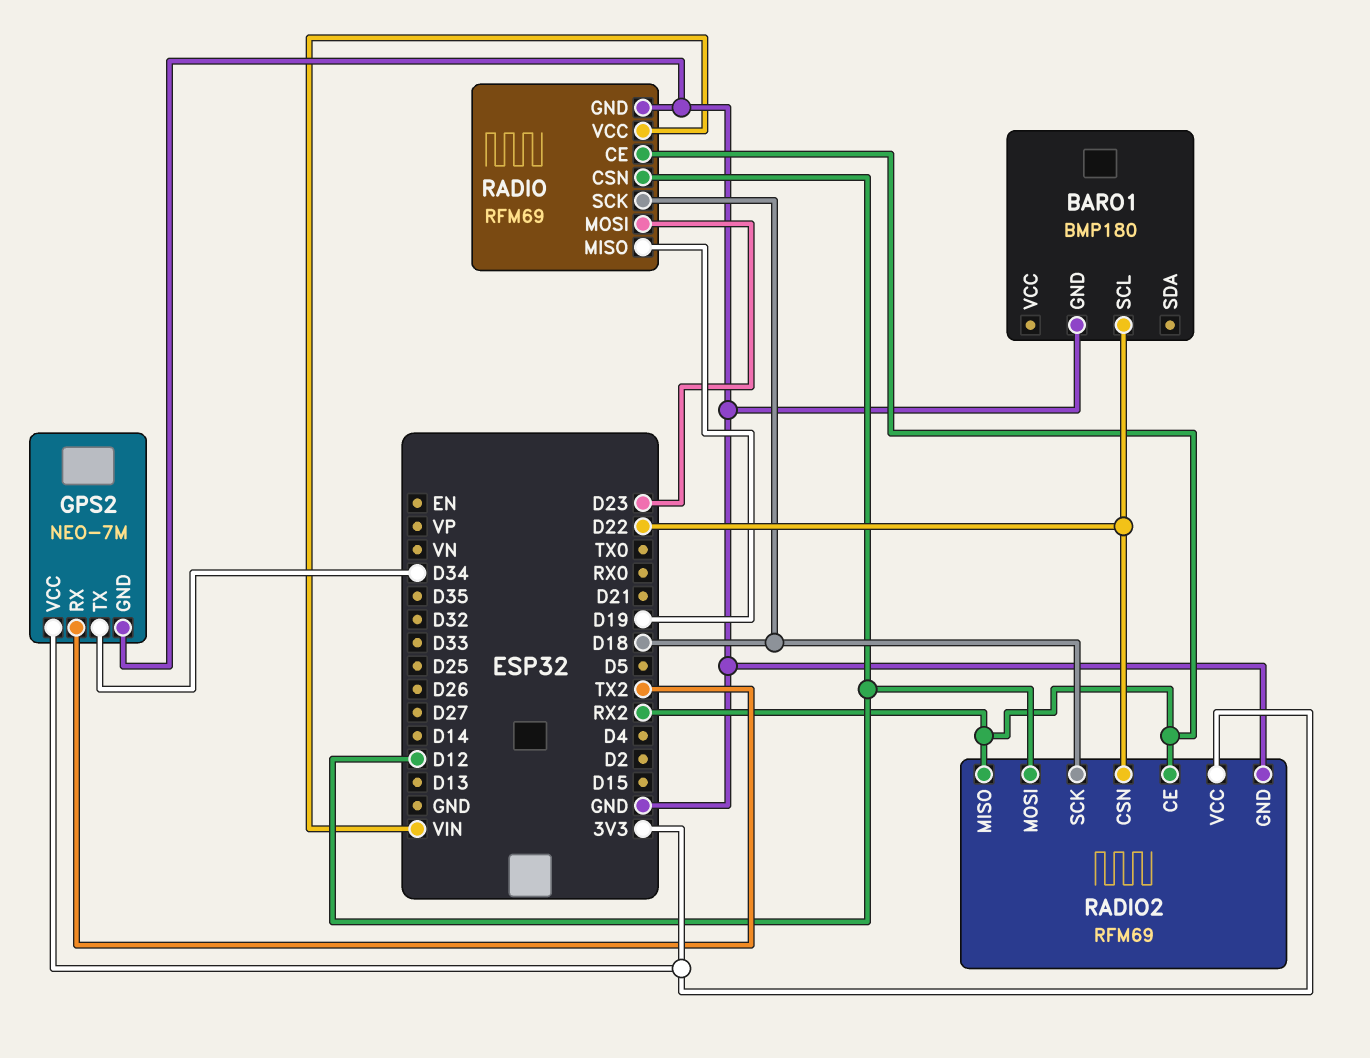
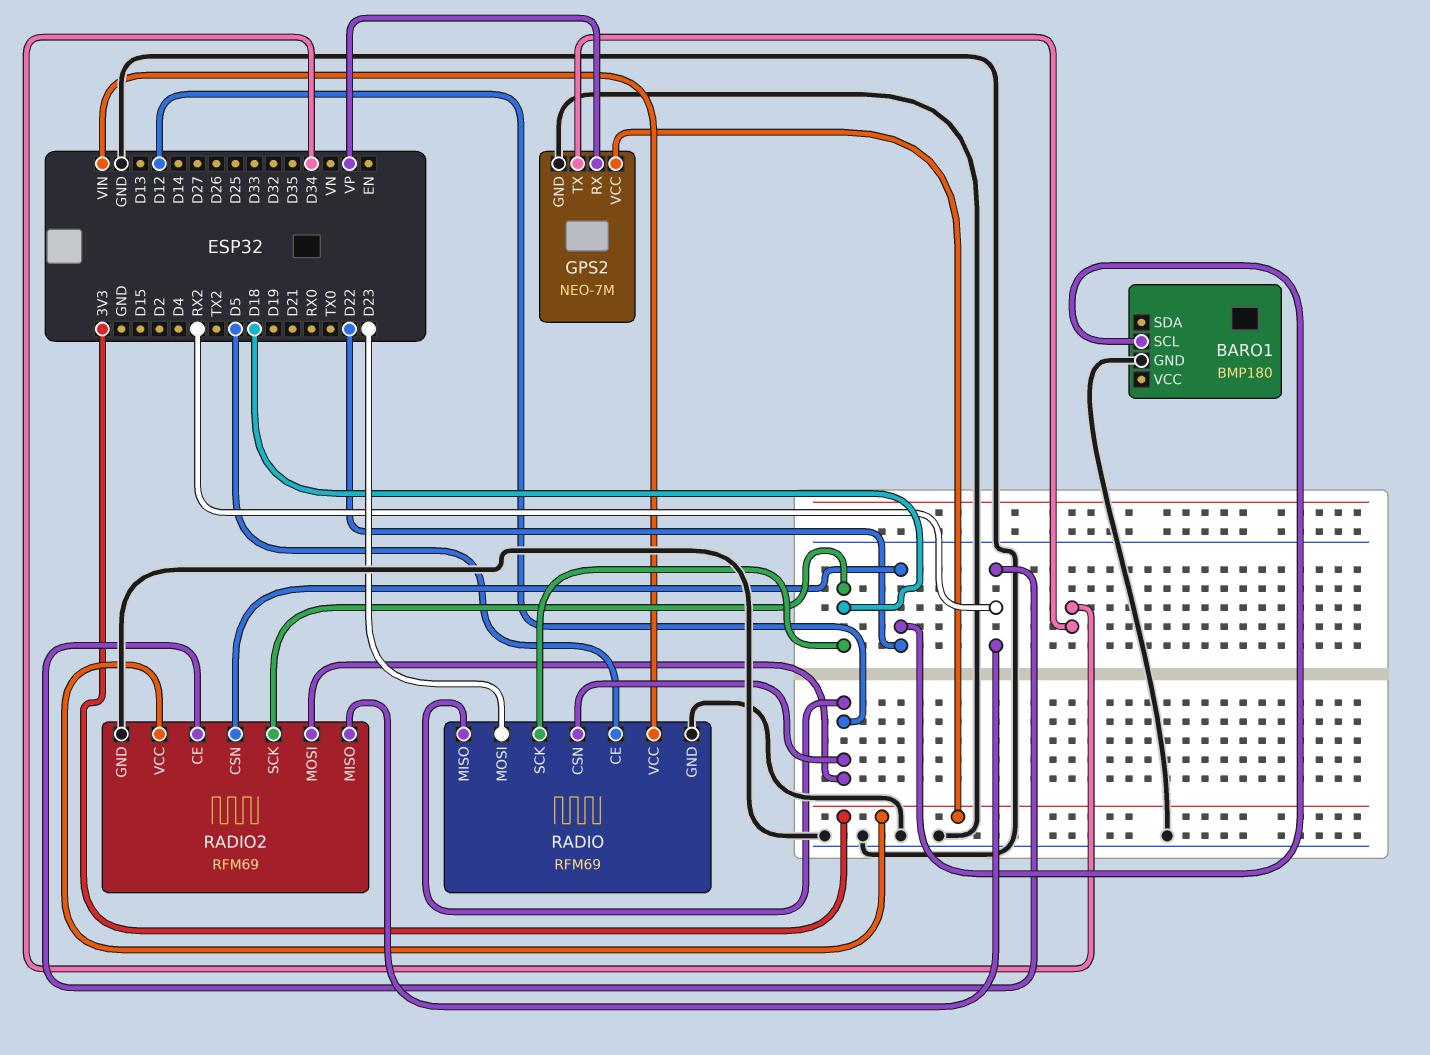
GPS2 pin RX: TX2 -> VP
RADIO pin CE: RX2 -> D5
RADIO pin MISO: D19 -> D12

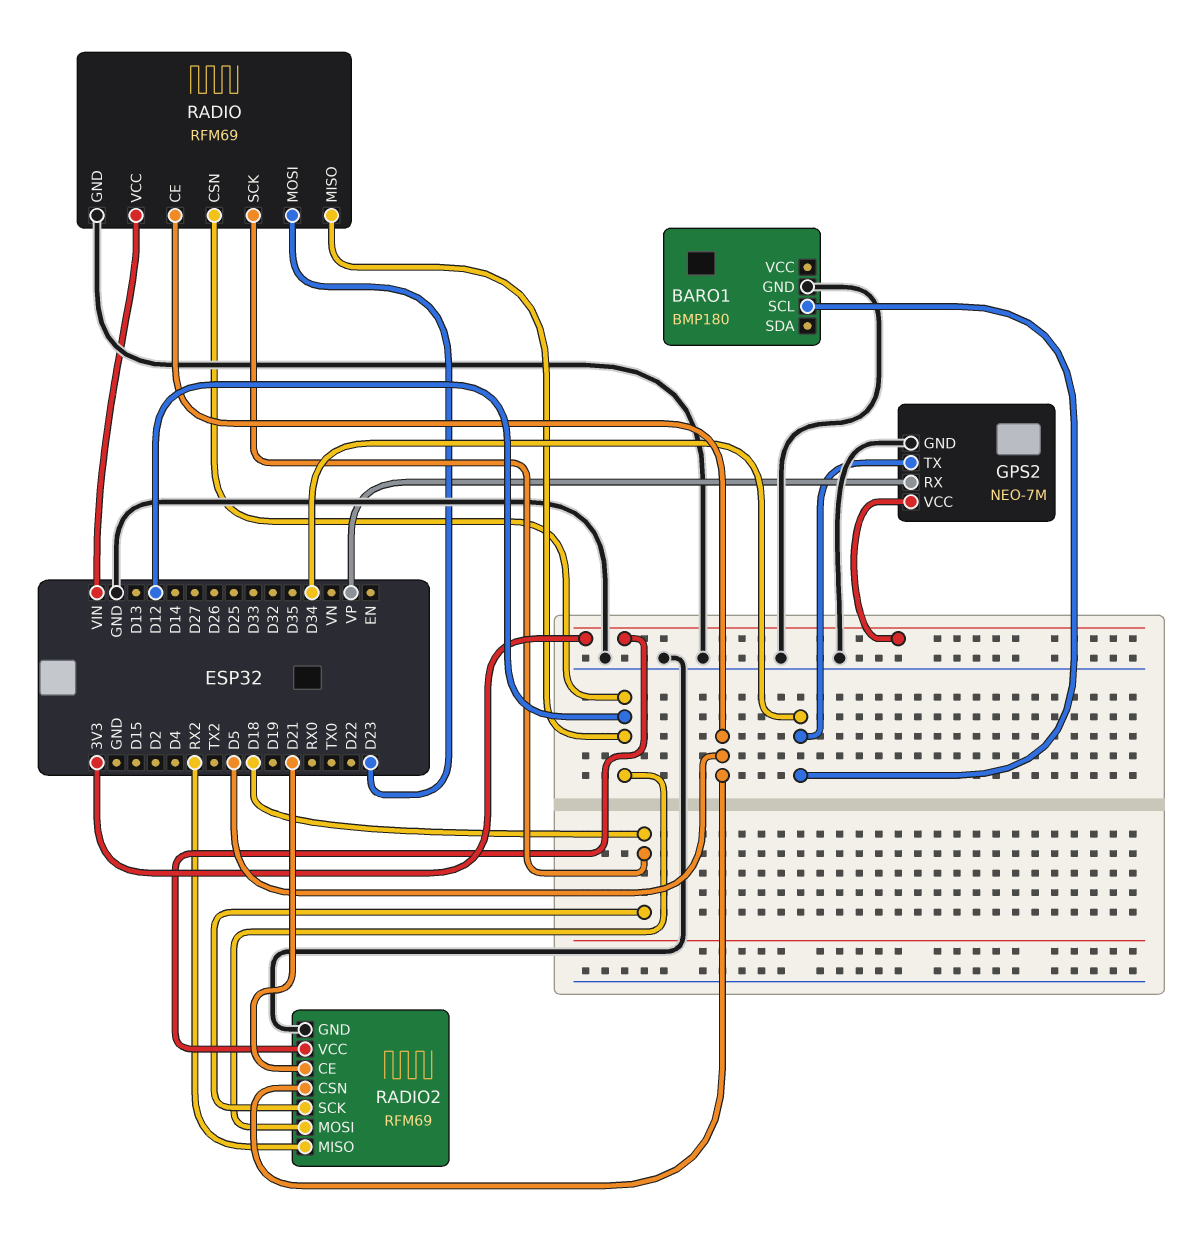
BARO1 pin SCL: D22 -> D34
RADIO2 pin CE: RX2 -> D21
RADIO2 pin CSN: D22 -> D5

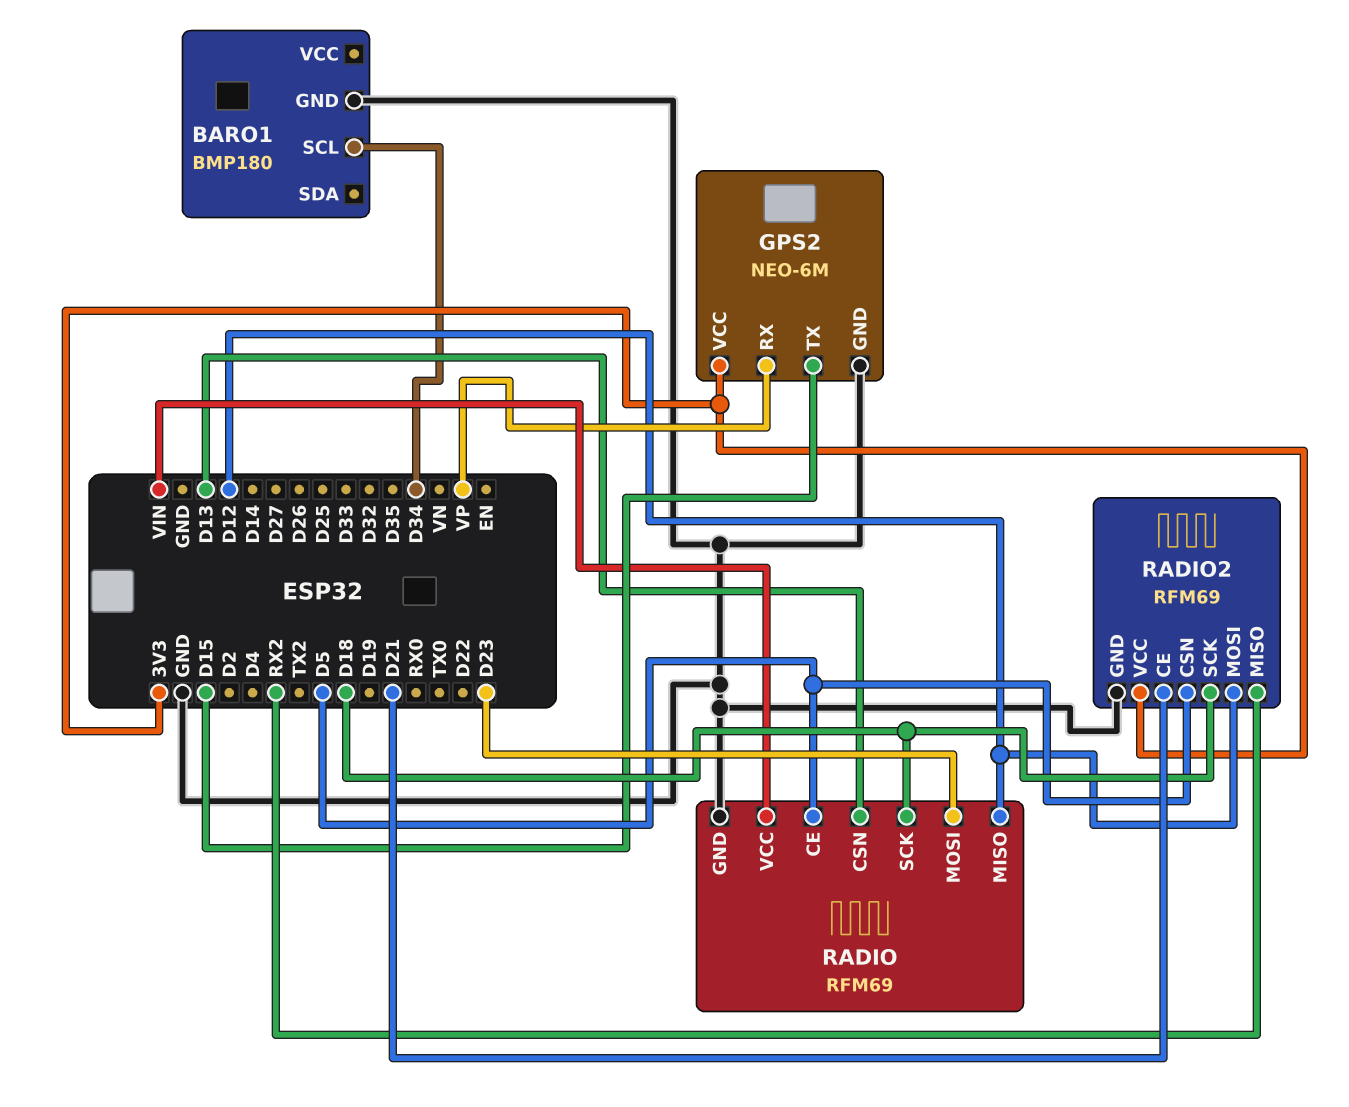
GPS2: NEO-7M -> NEO-6M
GPS2 pin TX: D34 -> D15
RADIO pin CSN: D12 -> D13

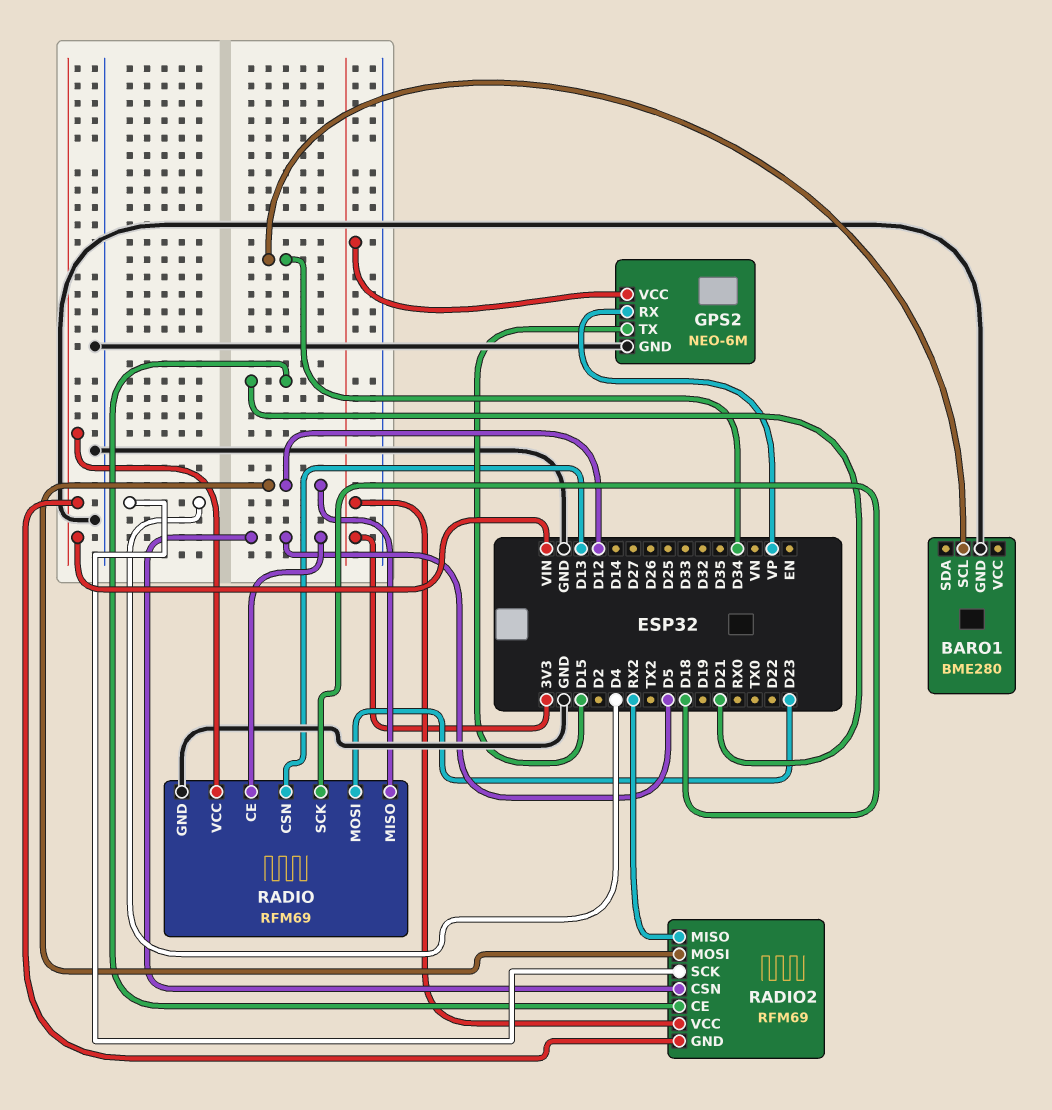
BARO1: BMP180 -> BME280
RADIO2 pin GND: GND -> VIN
RADIO2 pin SCK: D18 -> D4

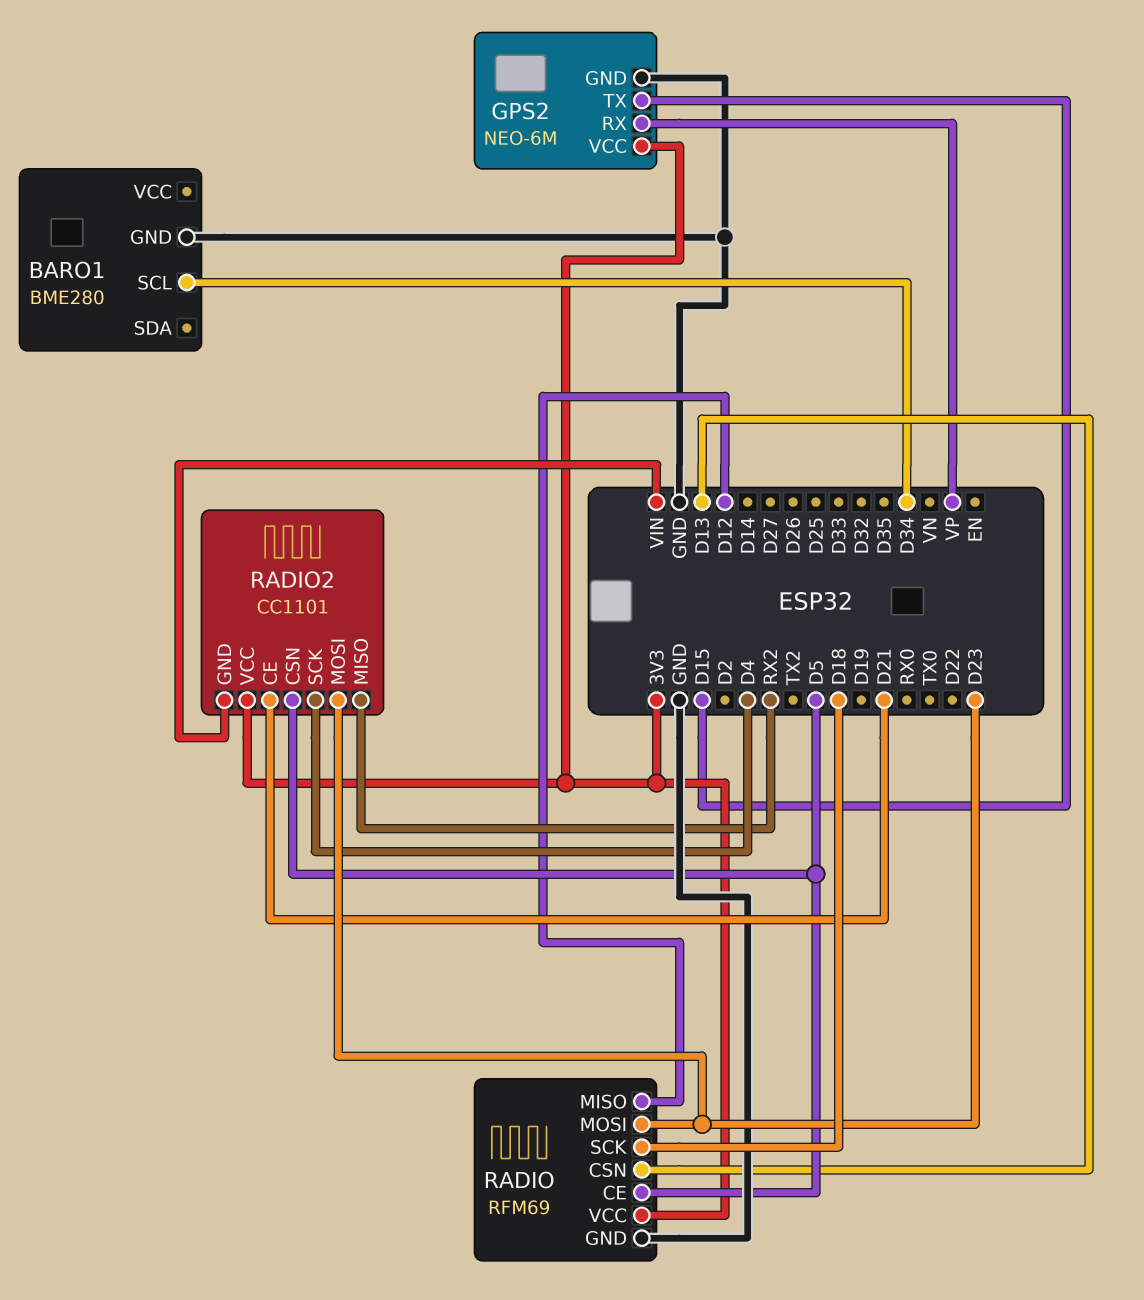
RADIO pin VCC: VIN -> 3V3
RADIO2: RFM69 -> CC1101
RADIO2 pin MOSI: D12 -> D23

